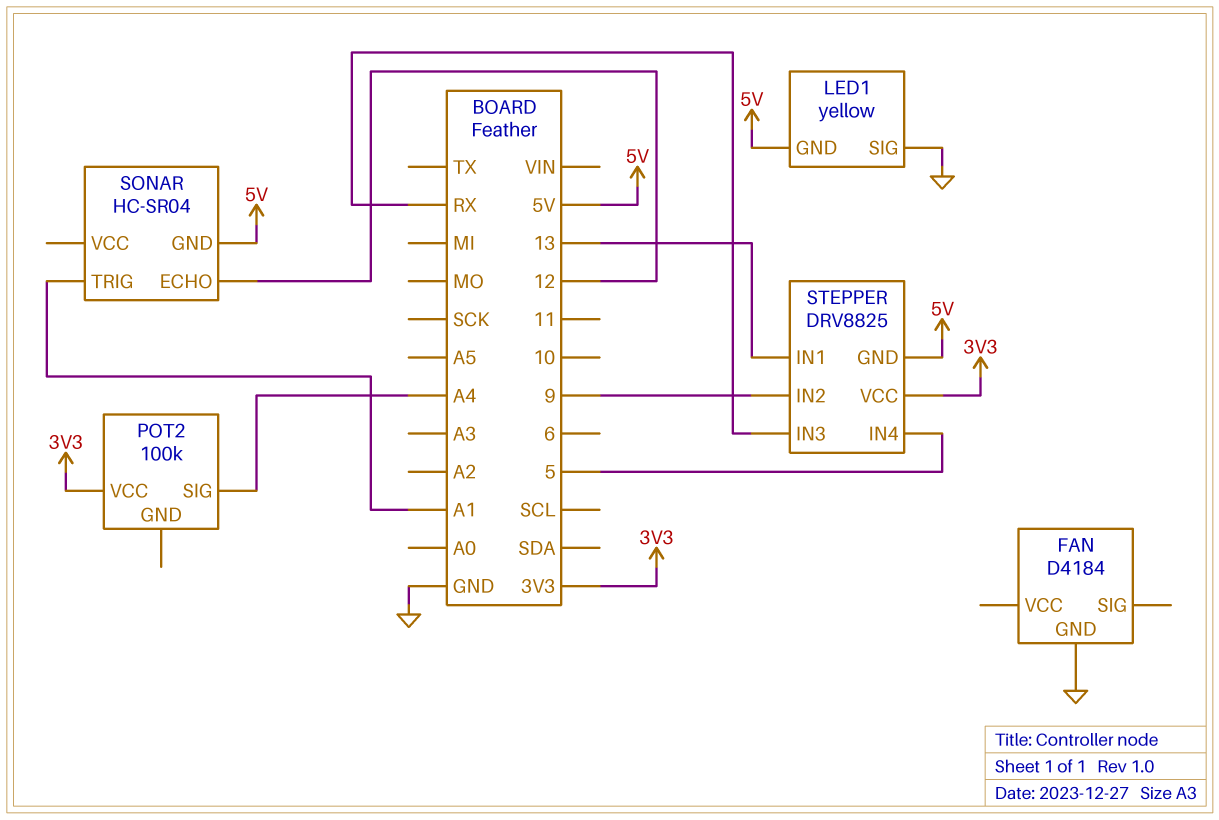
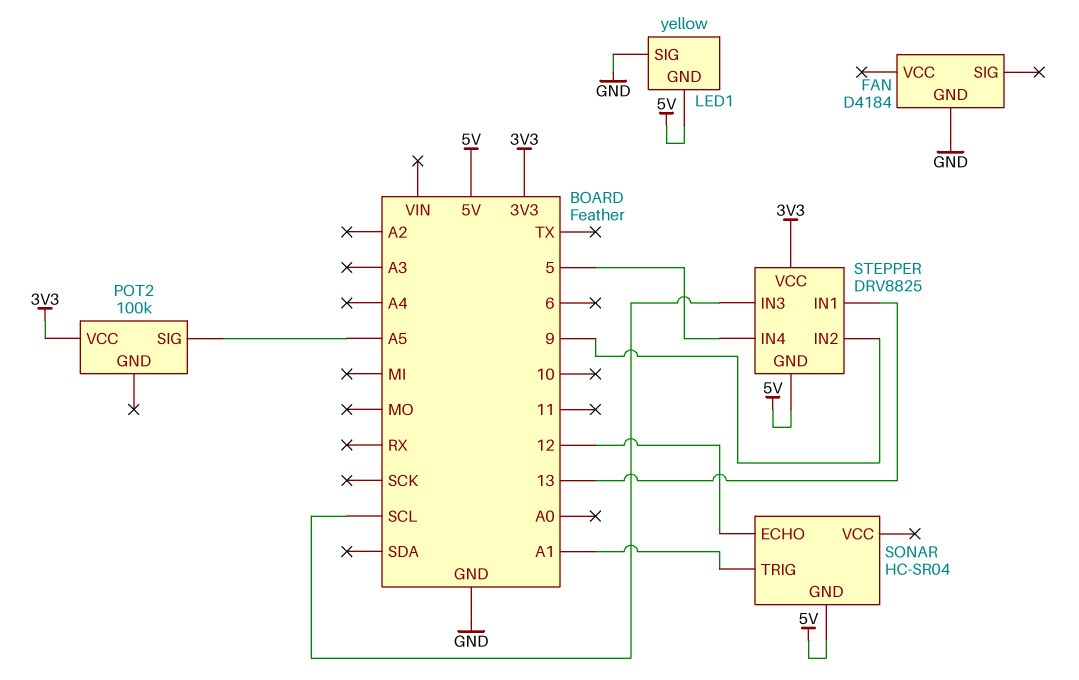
POT2 pin SIG: A4 -> A5
STEPPER pin IN3: RX -> SCL

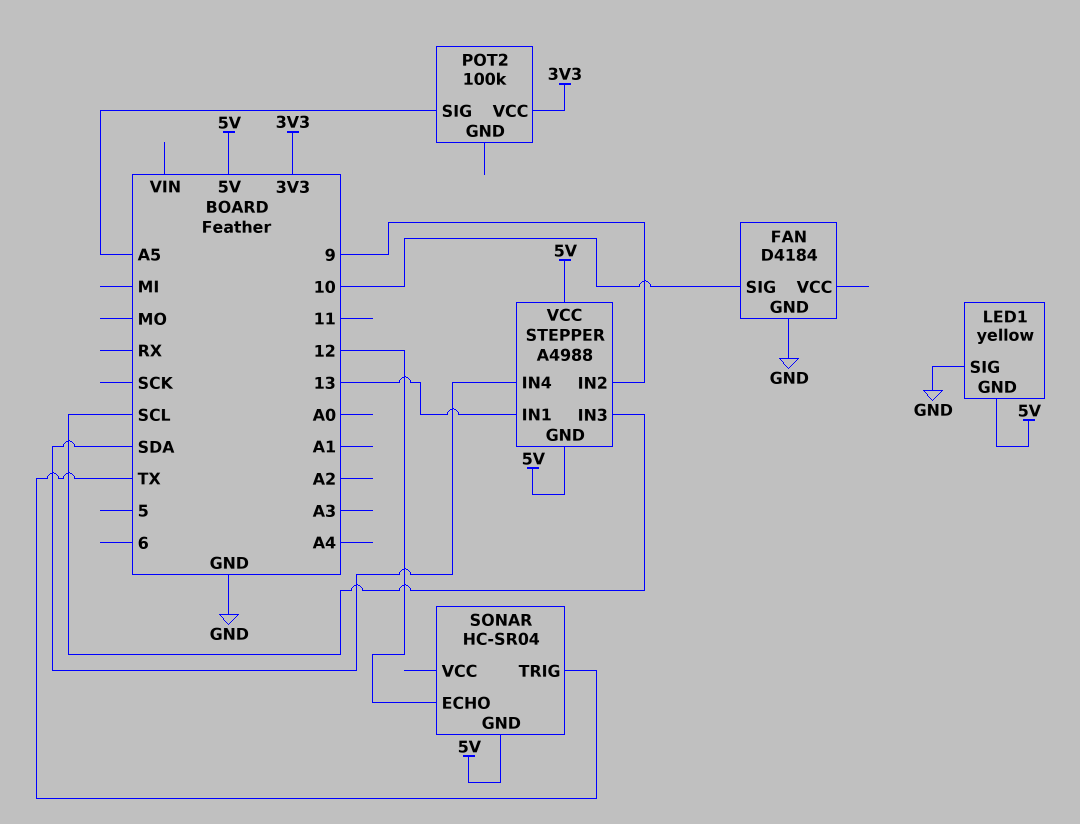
FAN pin SIG: none -> 10
SONAR pin TRIG: A1 -> TX
STEPPER: DRV8825 -> A4988
STEPPER pin IN4: 5 -> SDA
STEPPER pin VCC: 3V3 -> 5V

